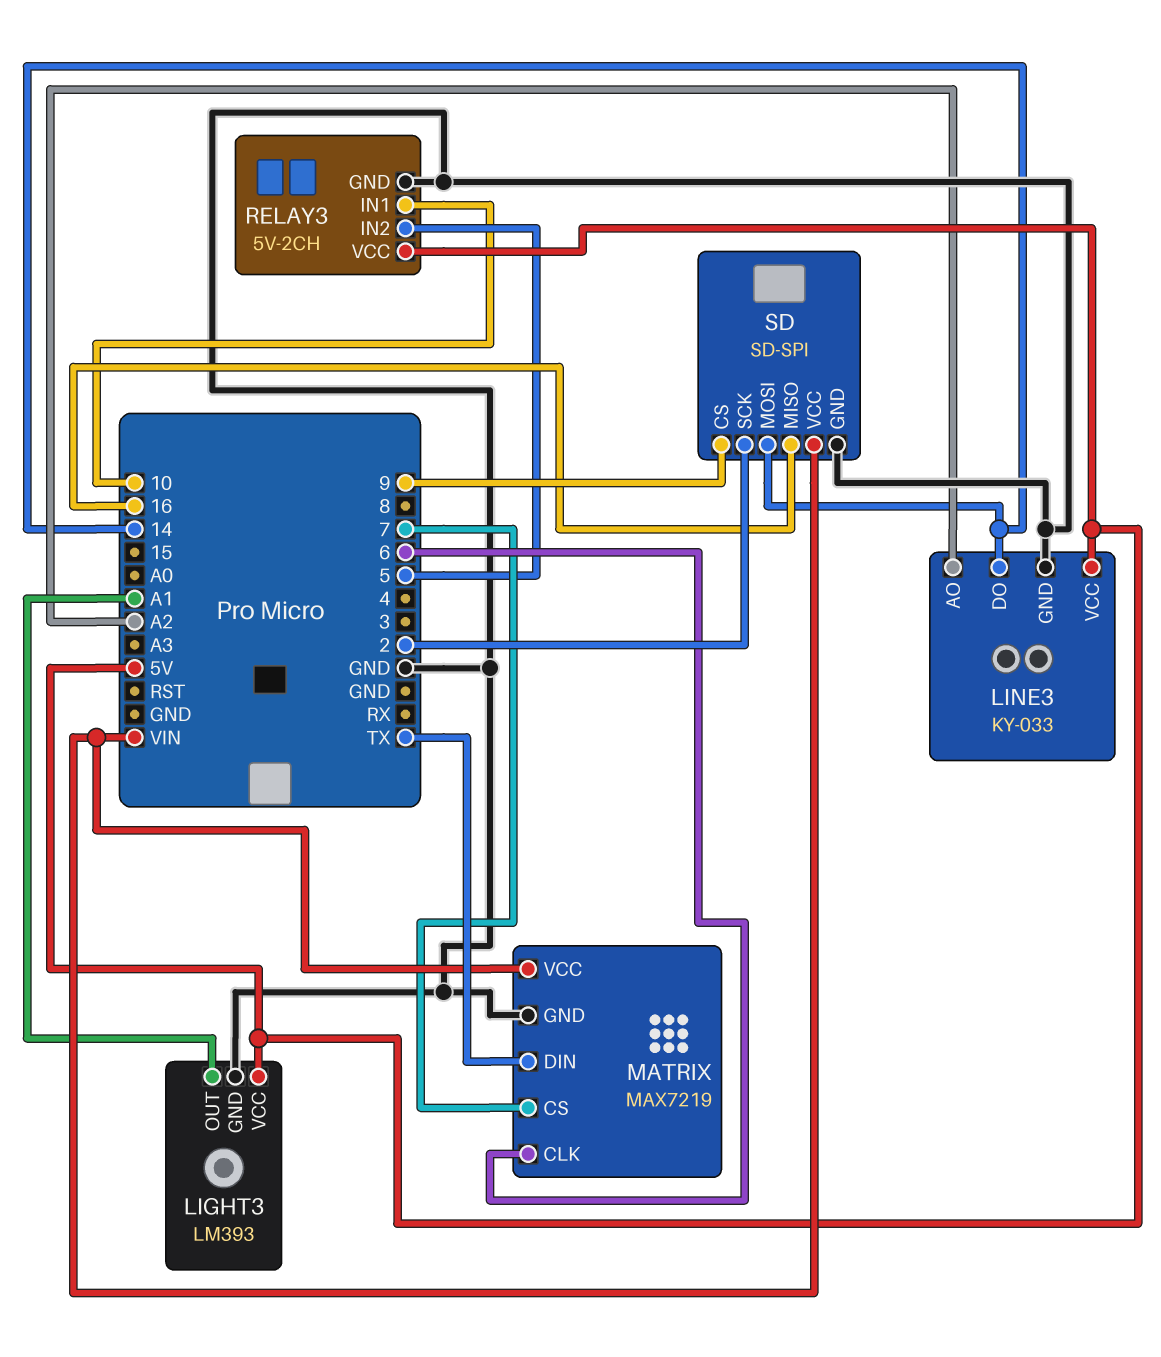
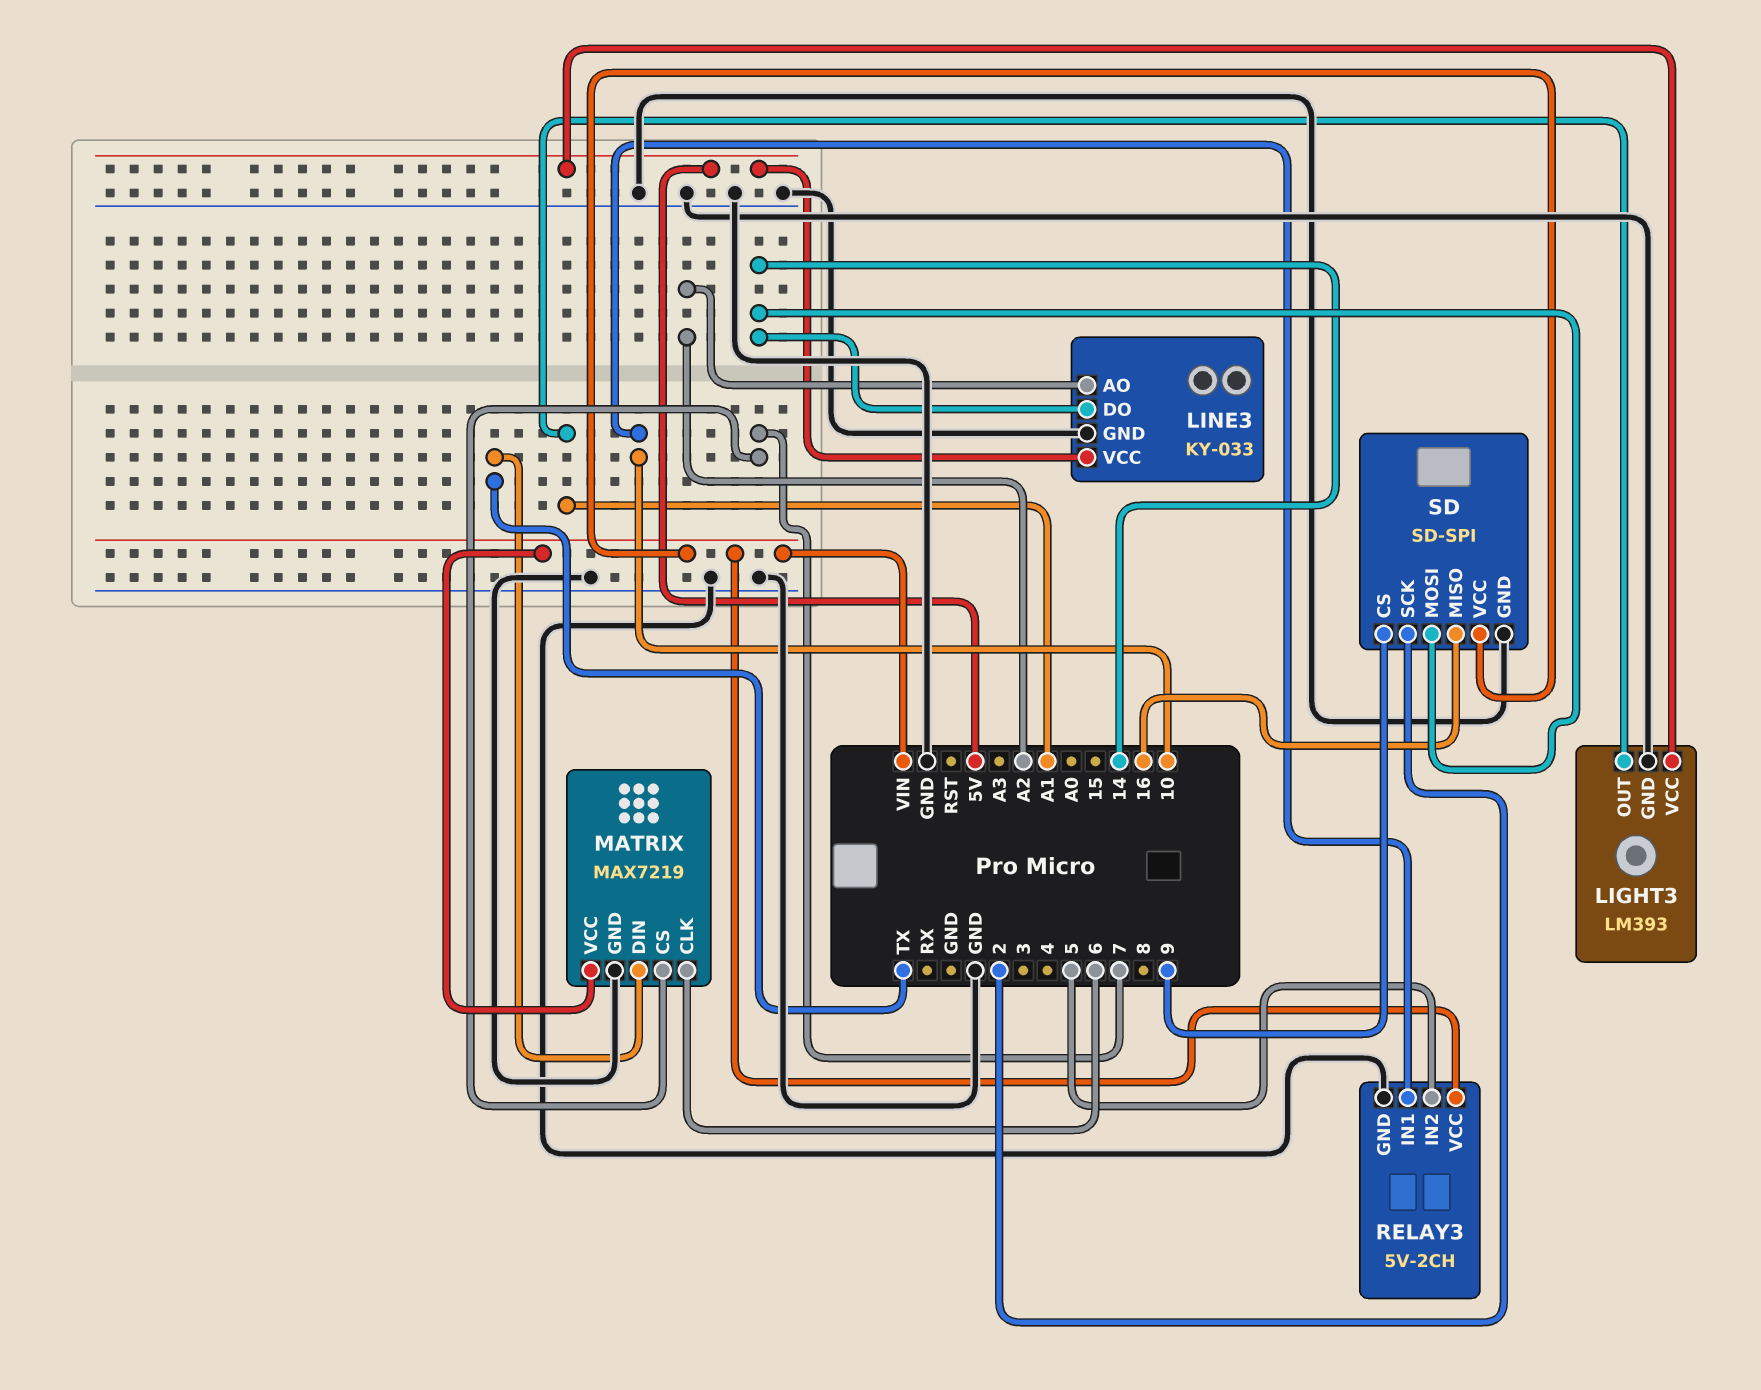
RELAY3 pin VCC: 5V -> VIN

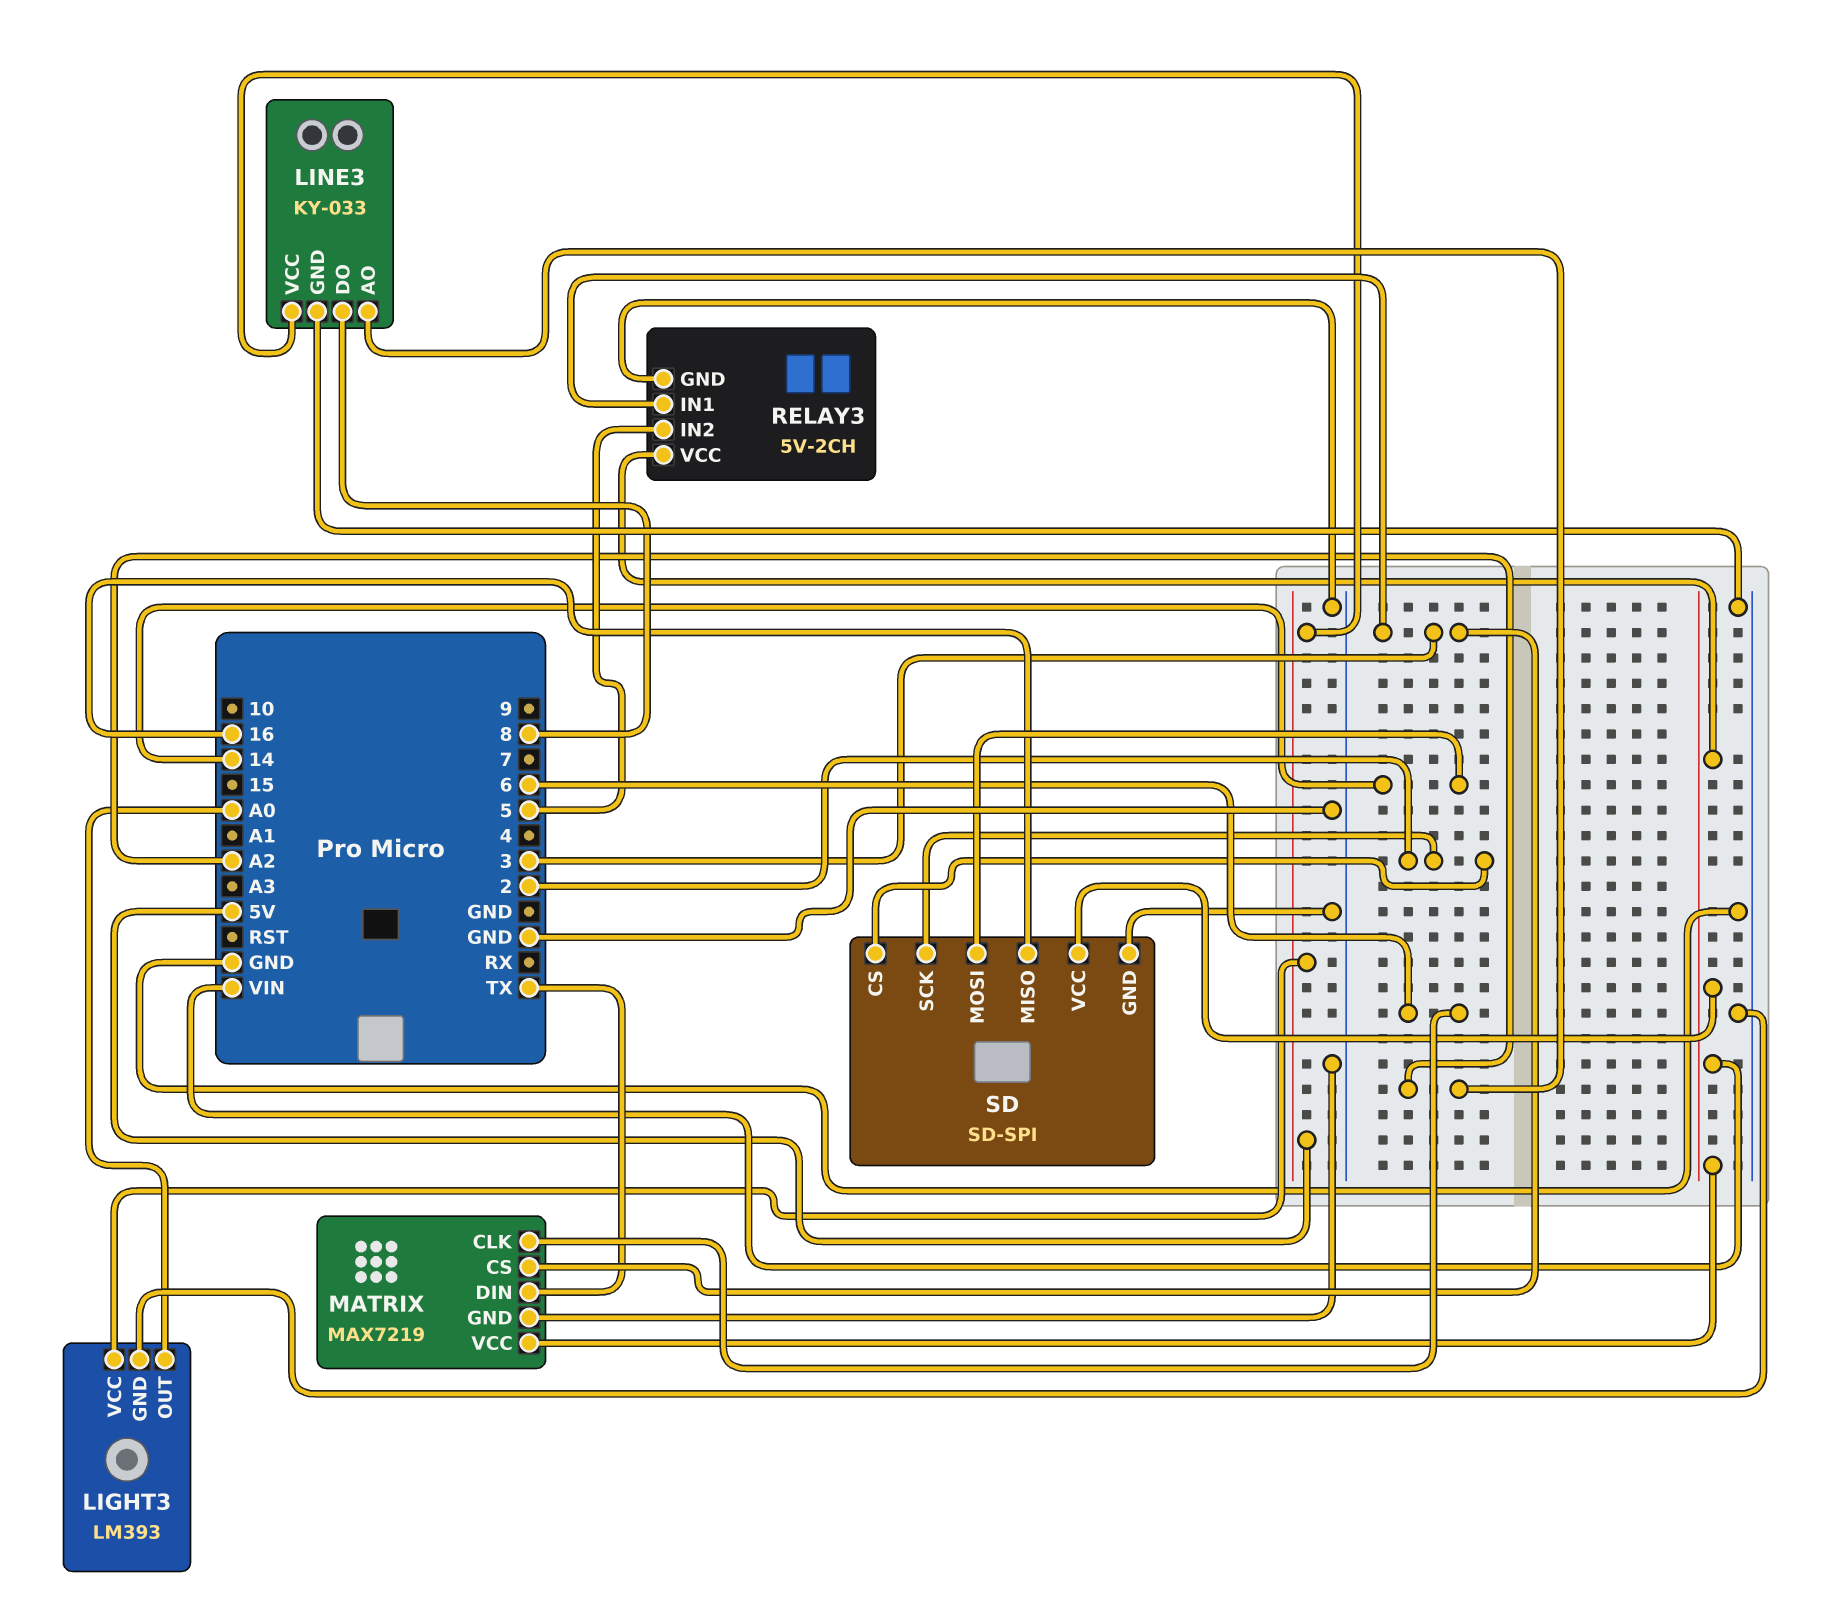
LIGHT3 pin OUT: A1 -> A0
LINE3 pin DO: 14 -> 8
MATRIX pin CS: 7 -> 3
RELAY3 pin IN1: 10 -> 3
SD pin CS: 9 -> 2

